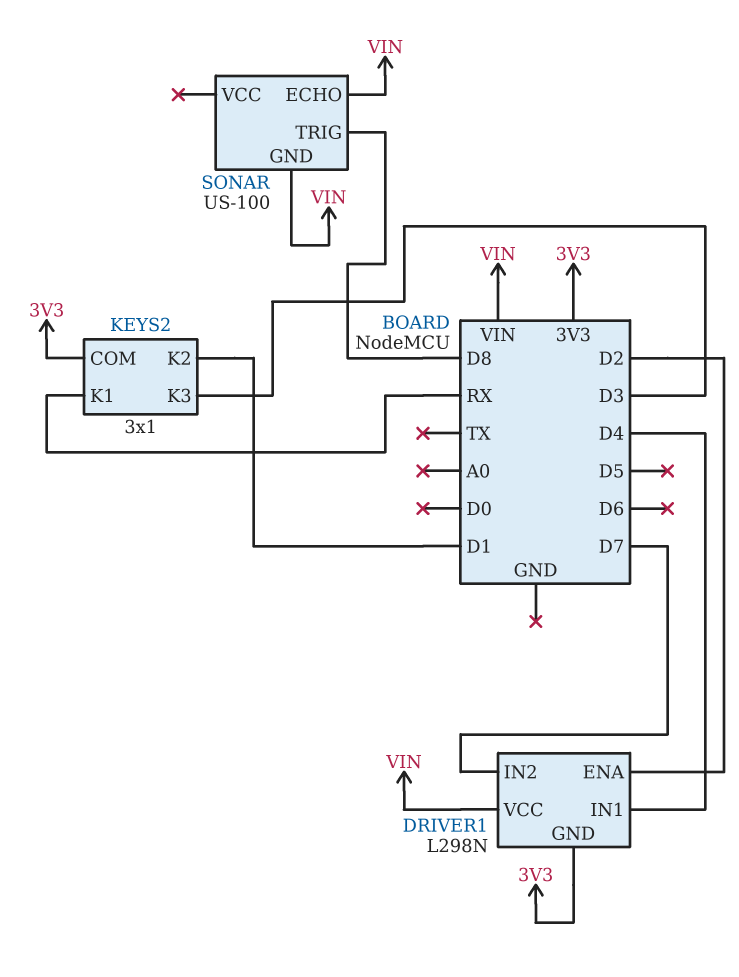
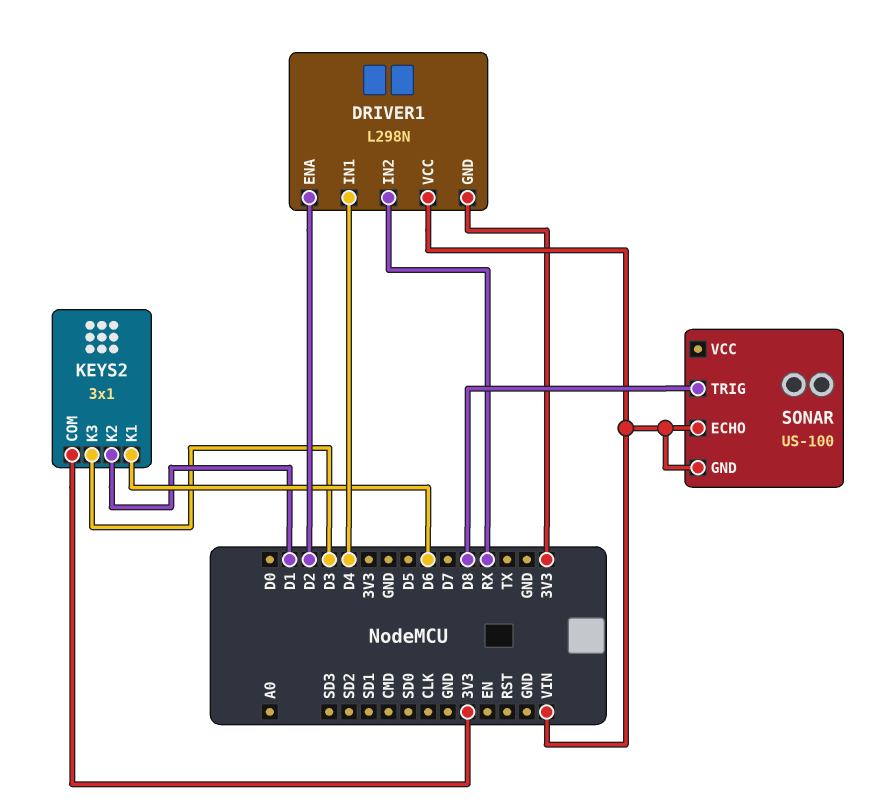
DRIVER1 pin IN2: D7 -> RX
KEYS2 pin K1: RX -> D6

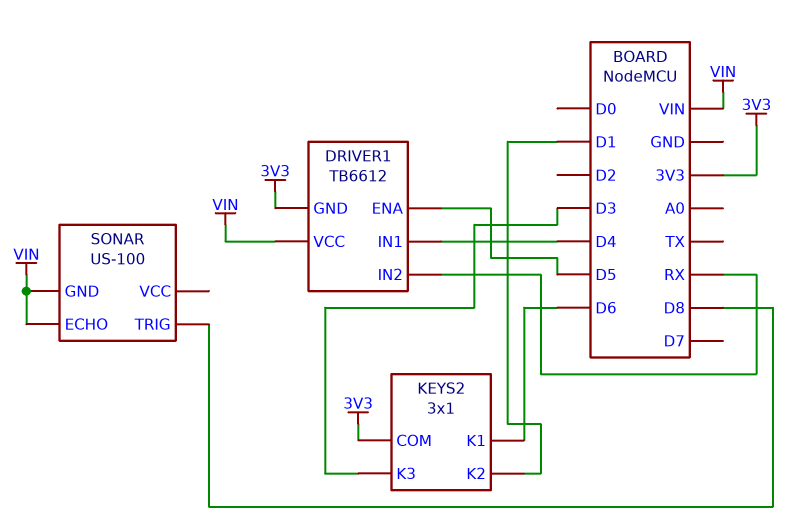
DRIVER1: L298N -> TB6612
DRIVER1 pin ENA: D2 -> D5

